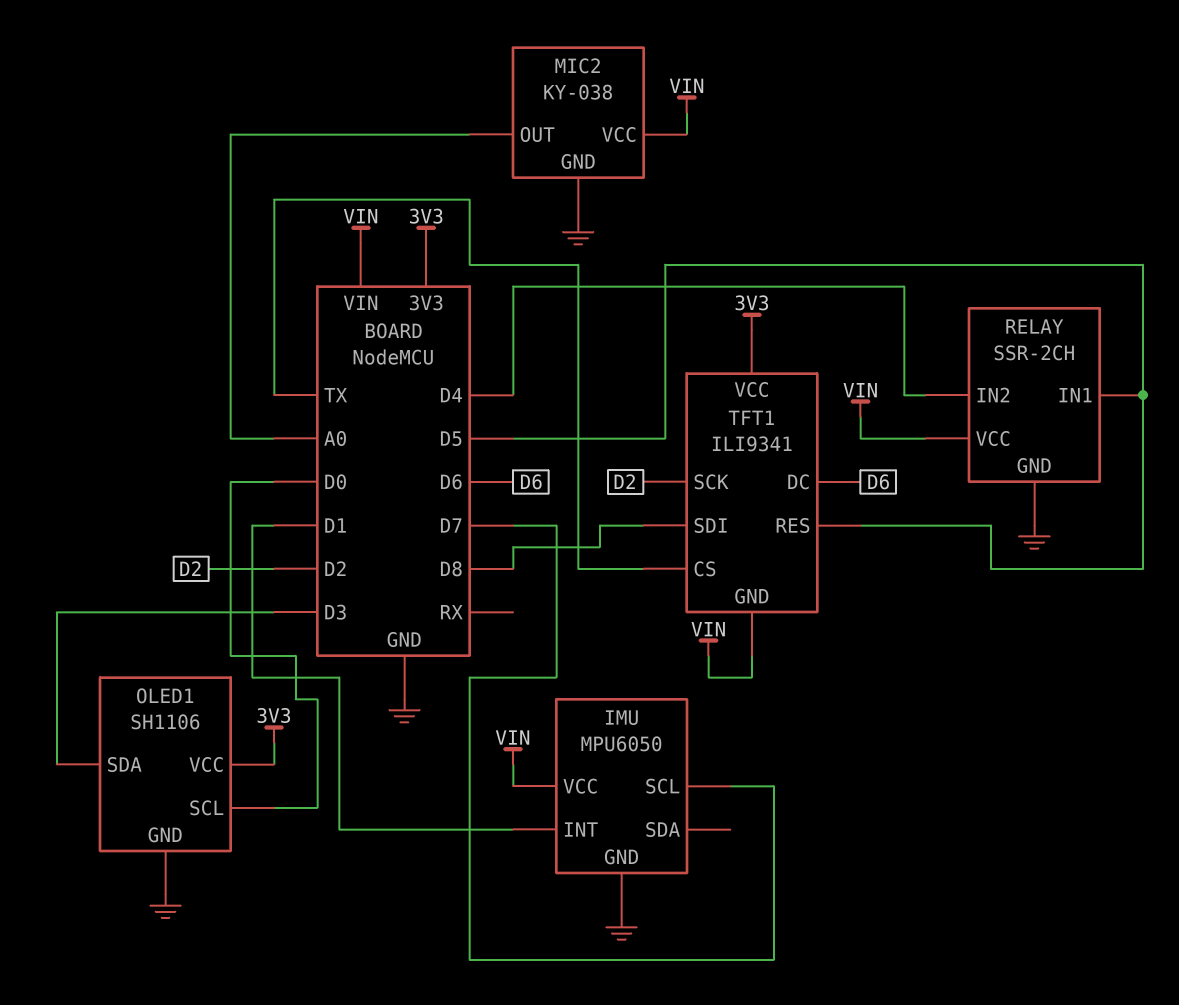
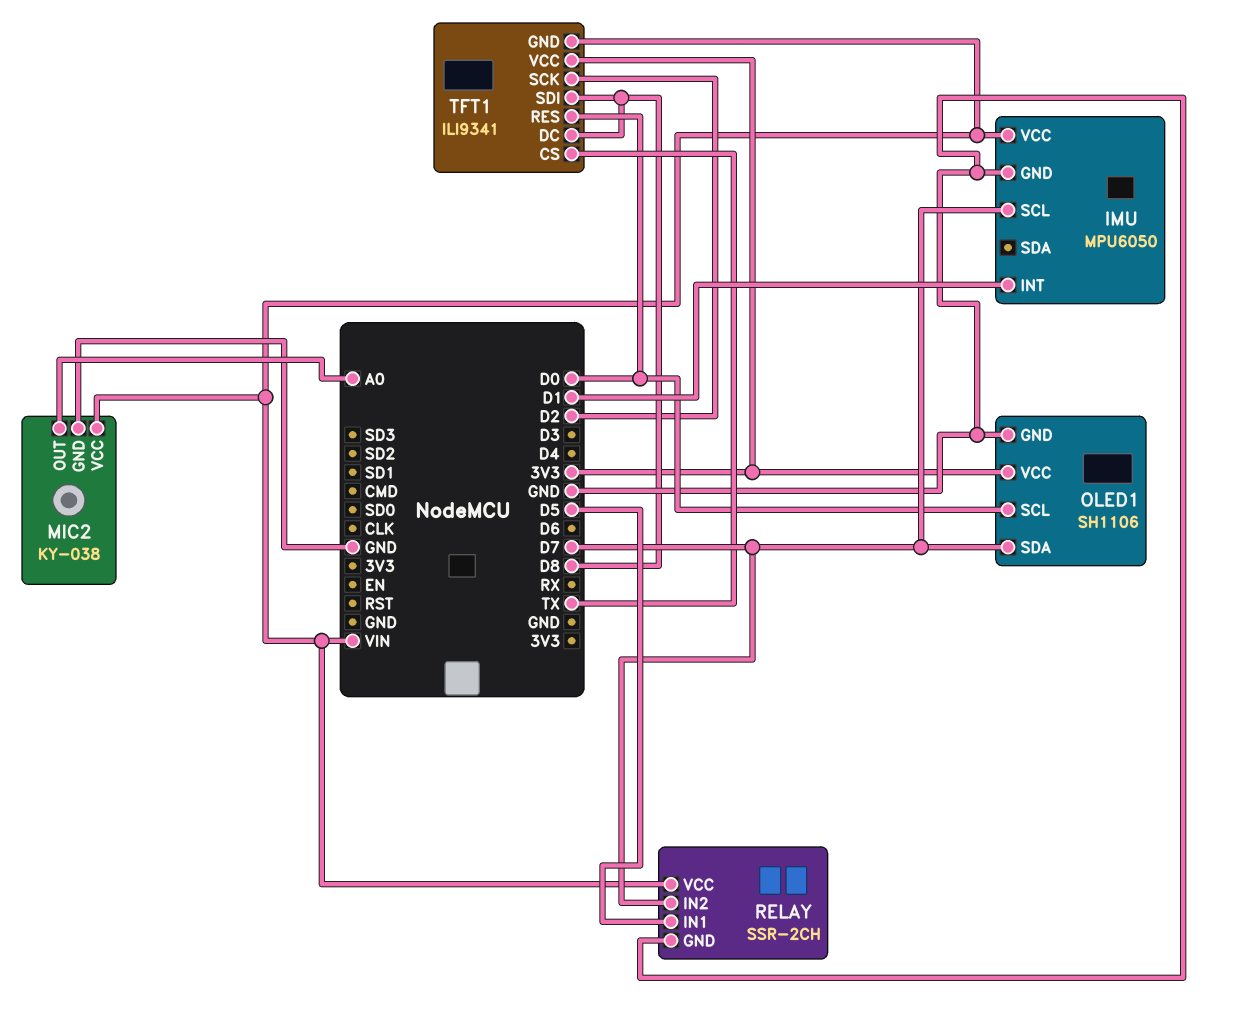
OLED1 pin SDA: D3 -> D7
RELAY pin IN2: D4 -> D7
TFT1 pin DC: D6 -> D8
TFT1 pin RES: D5 -> D0

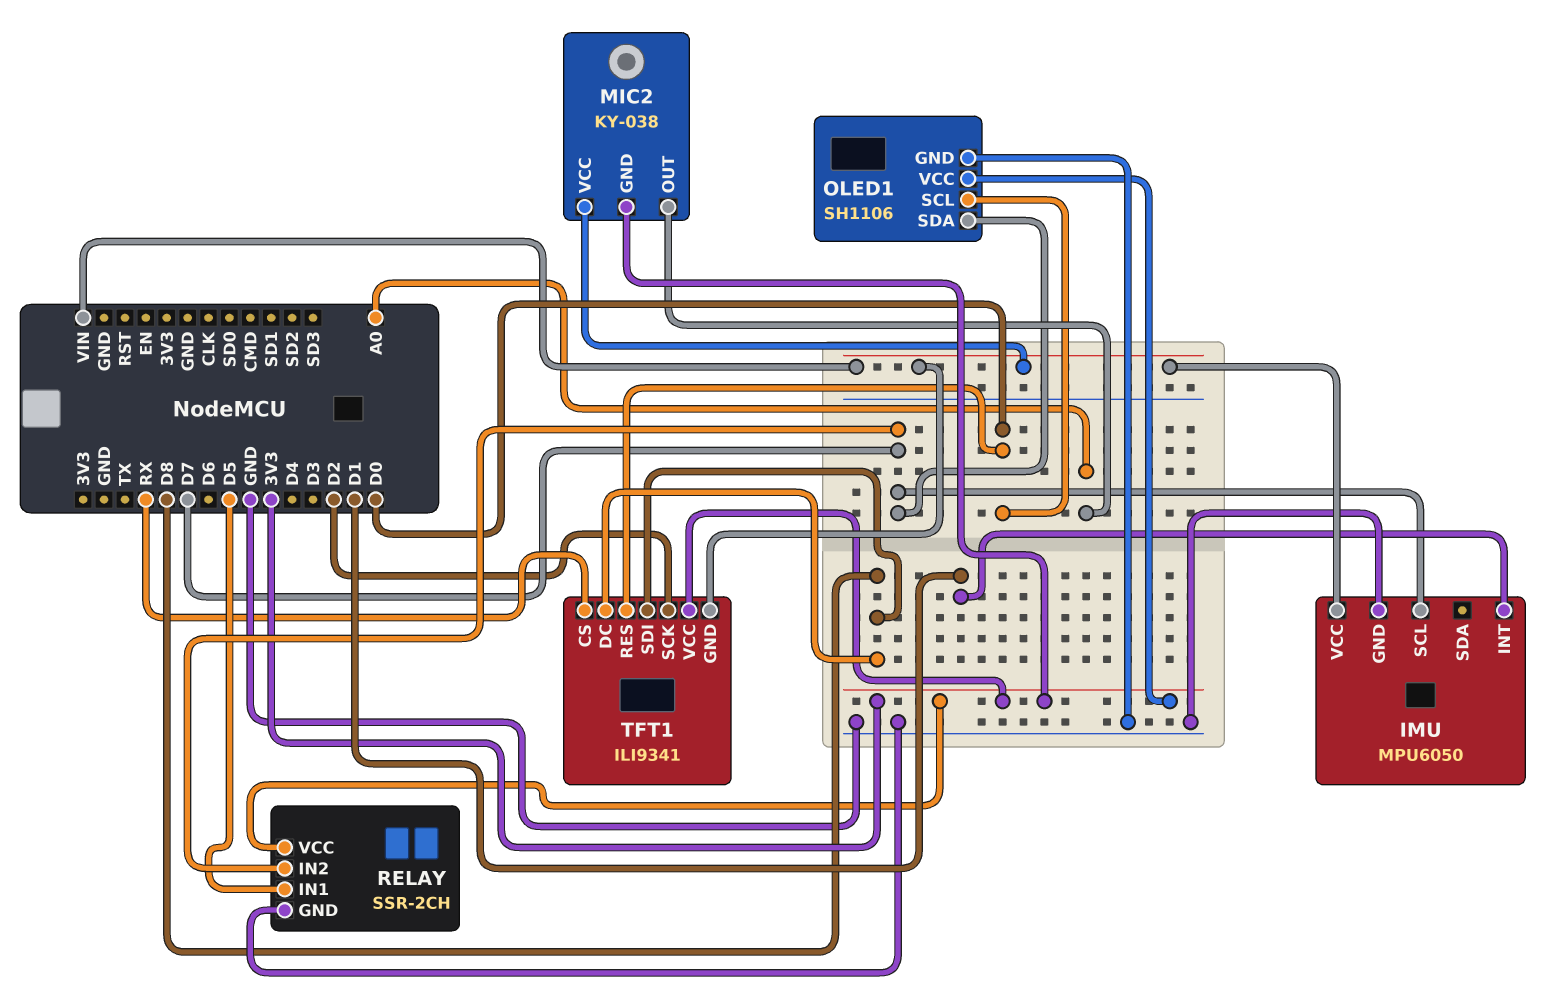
MIC2 pin GND: GND -> 3V3
RELAY pin VCC: VIN -> 3V3
TFT1 pin CS: TX -> RX

